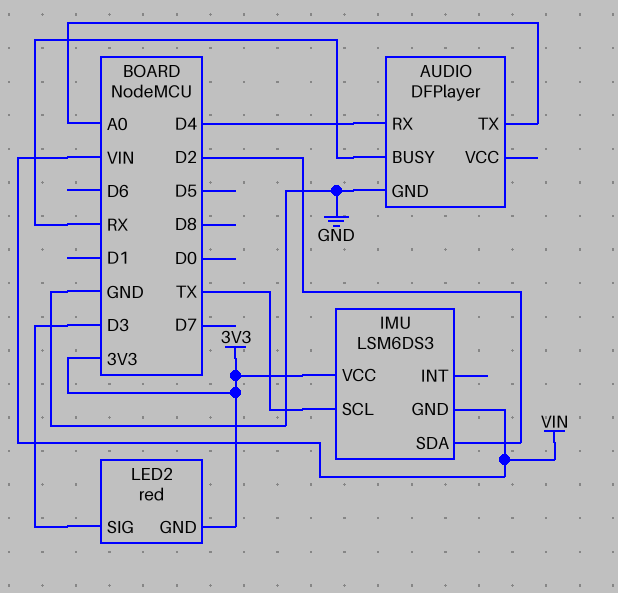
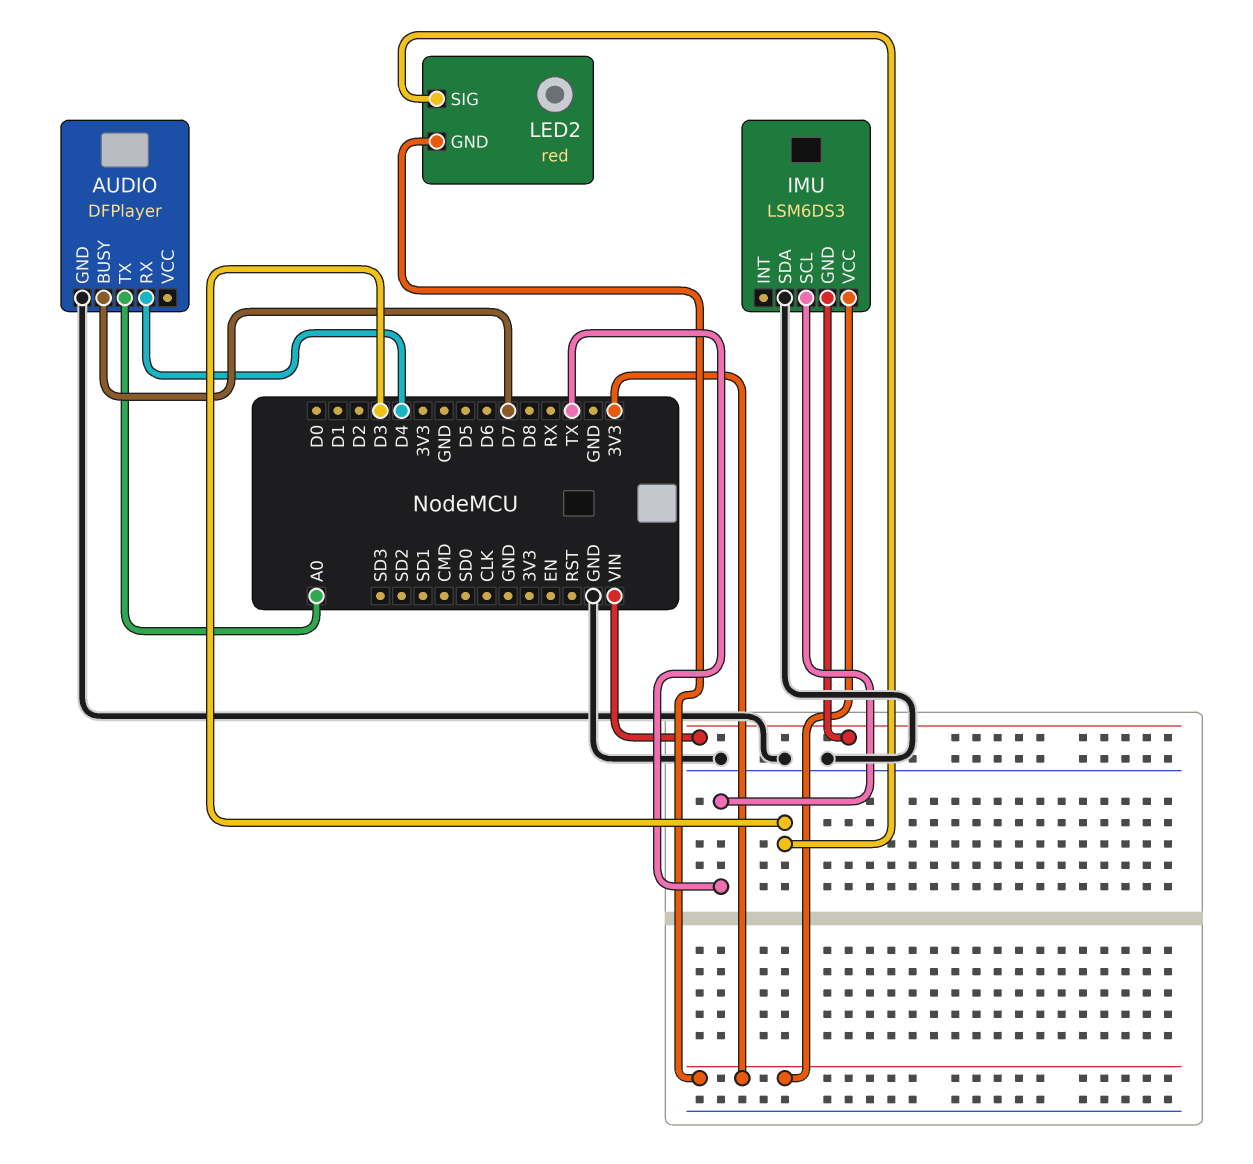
AUDIO pin BUSY: RX -> D7
IMU pin SDA: D2 -> GND

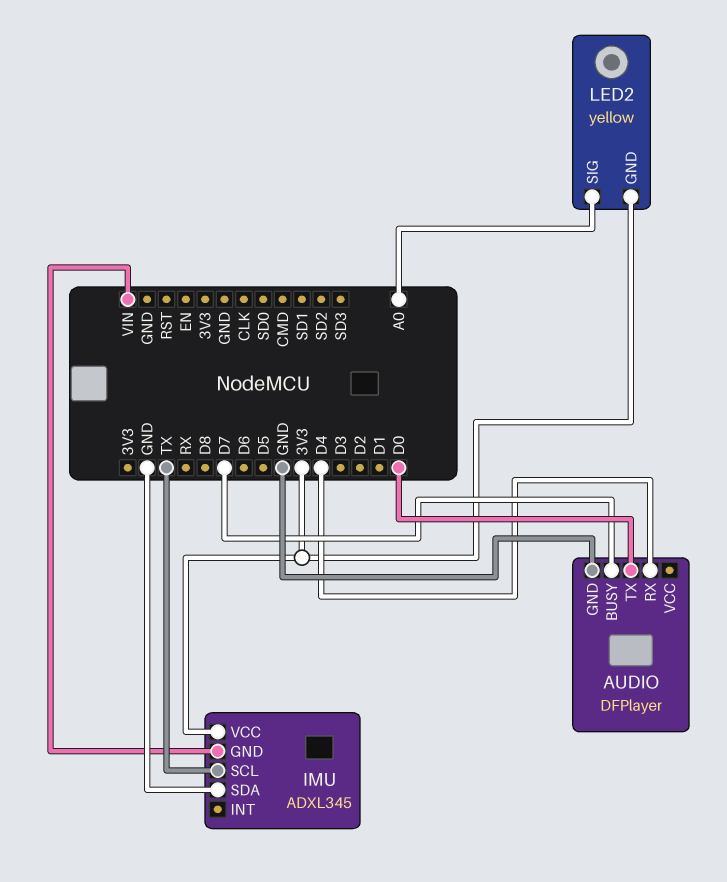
AUDIO pin TX: A0 -> D0
IMU: LSM6DS3 -> ADXL345
LED2: red -> yellow
LED2 pin SIG: D3 -> A0

